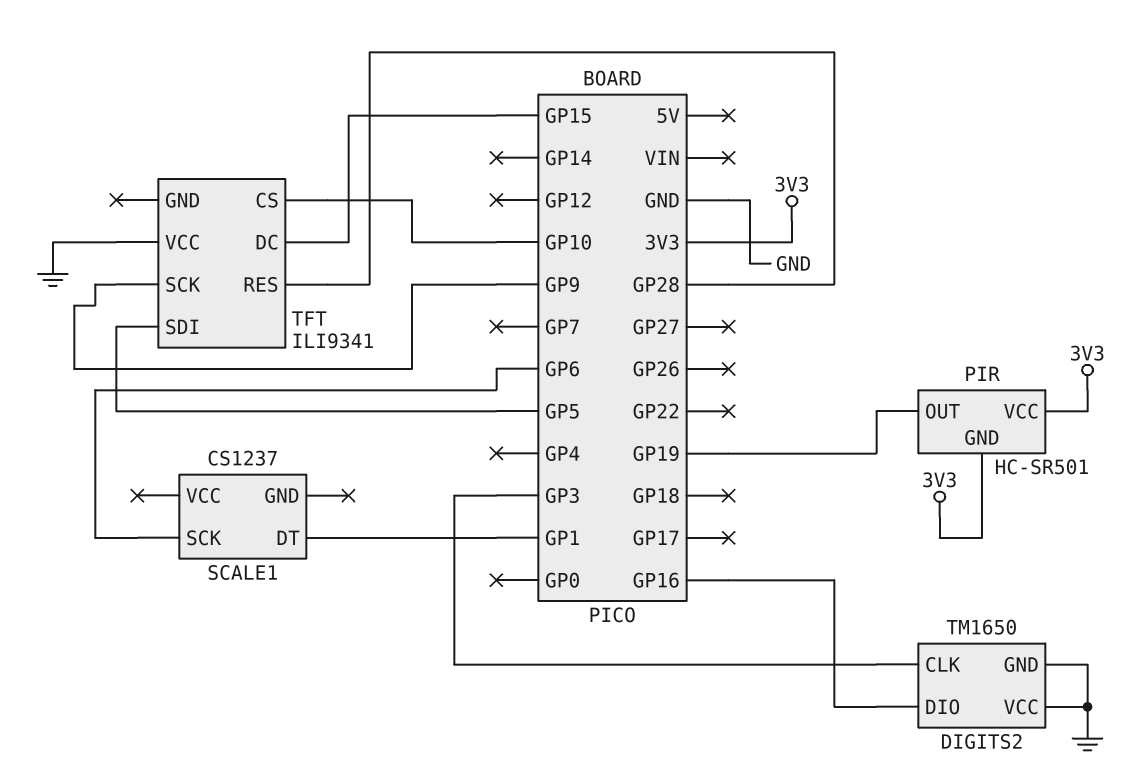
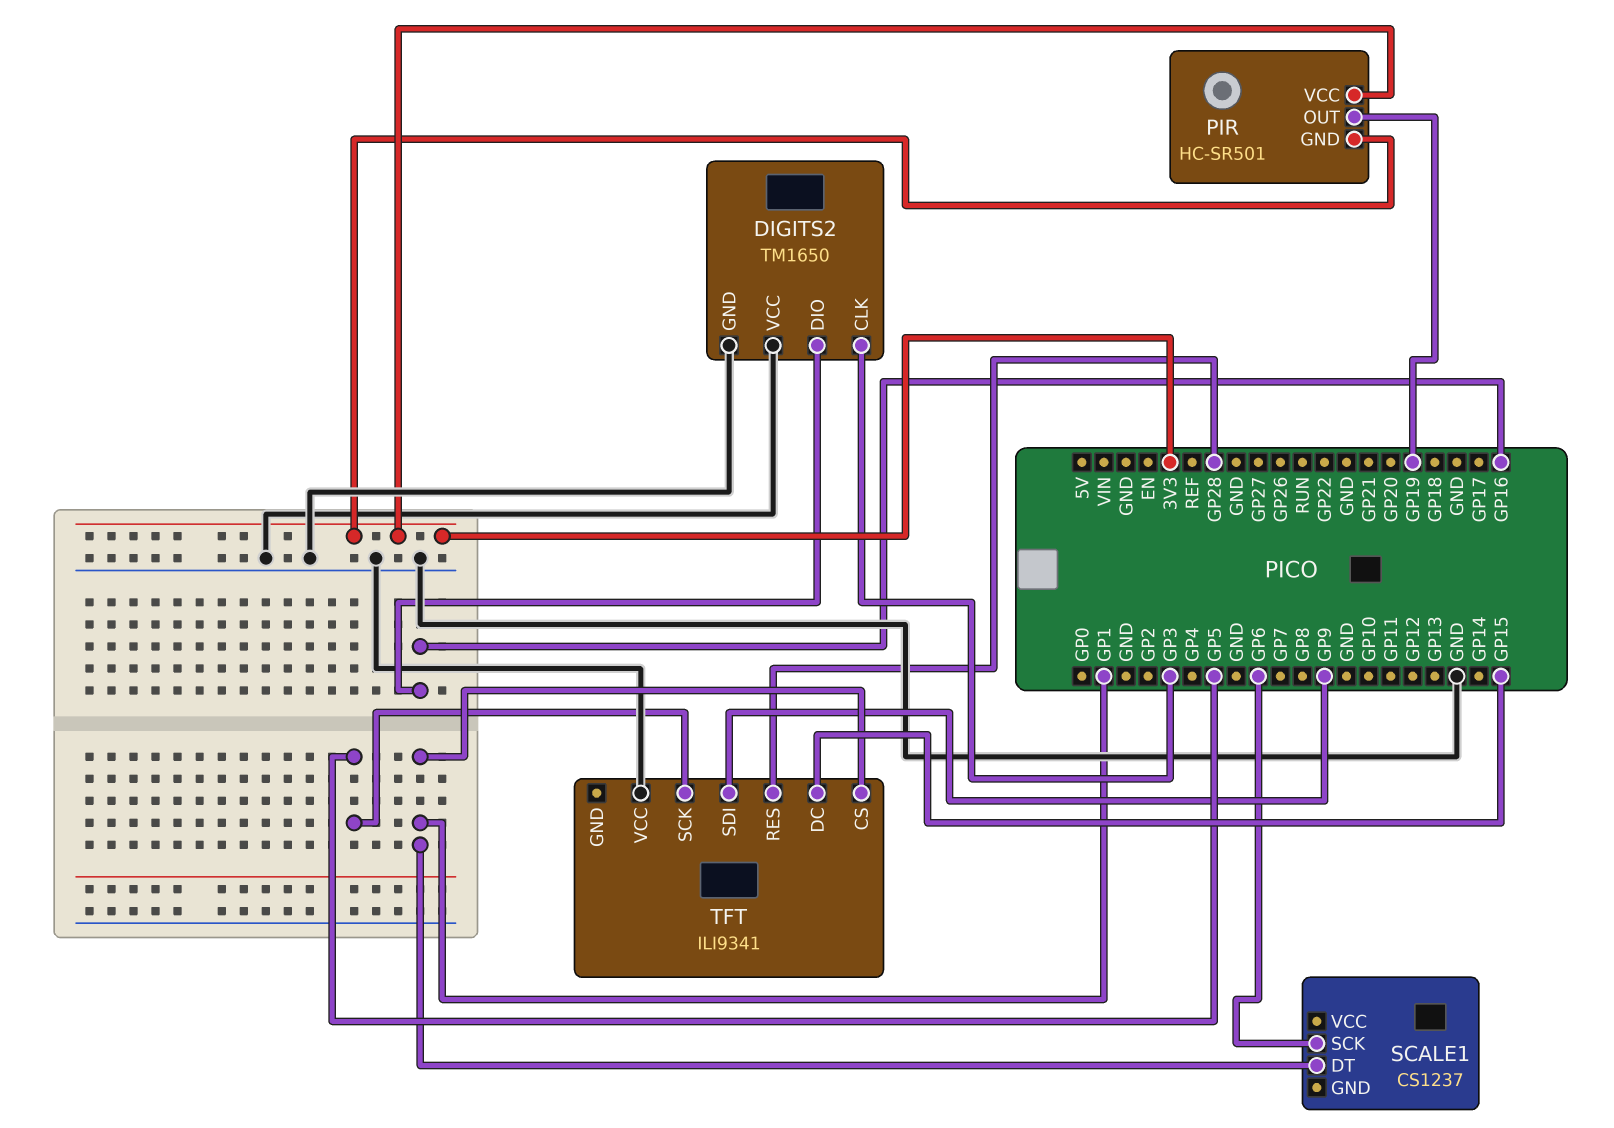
TFT pin CS: GP10 -> GP1
TFT pin SCK: GP9 -> GP5
TFT pin SDI: GP5 -> GP9

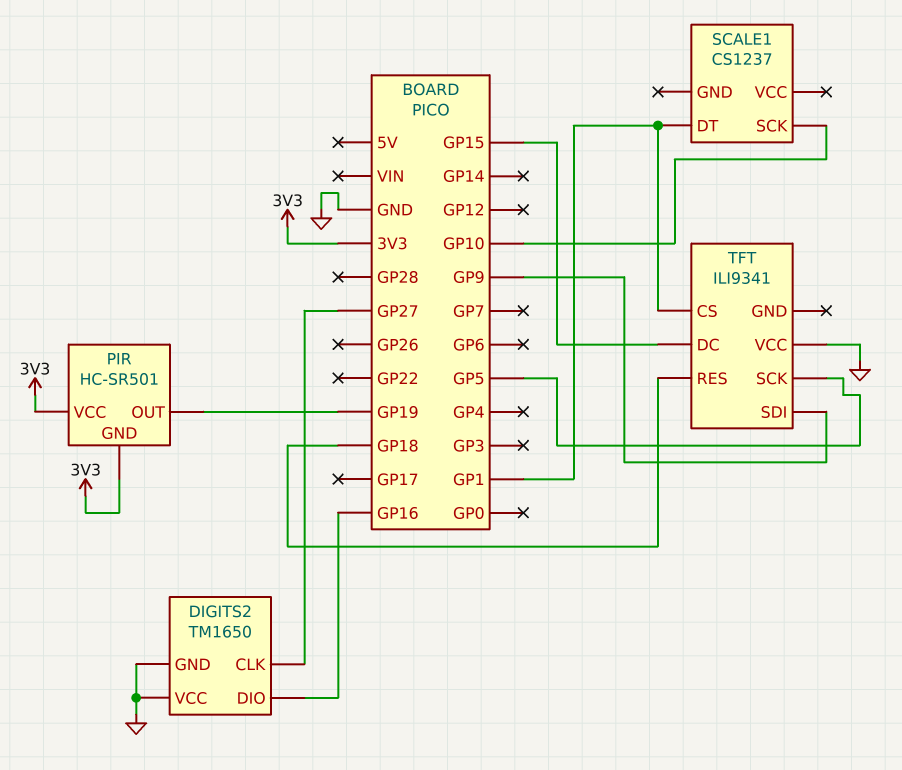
DIGITS2 pin CLK: GP3 -> GP27
SCALE1 pin SCK: GP6 -> GP10
TFT pin RES: GP28 -> GP18

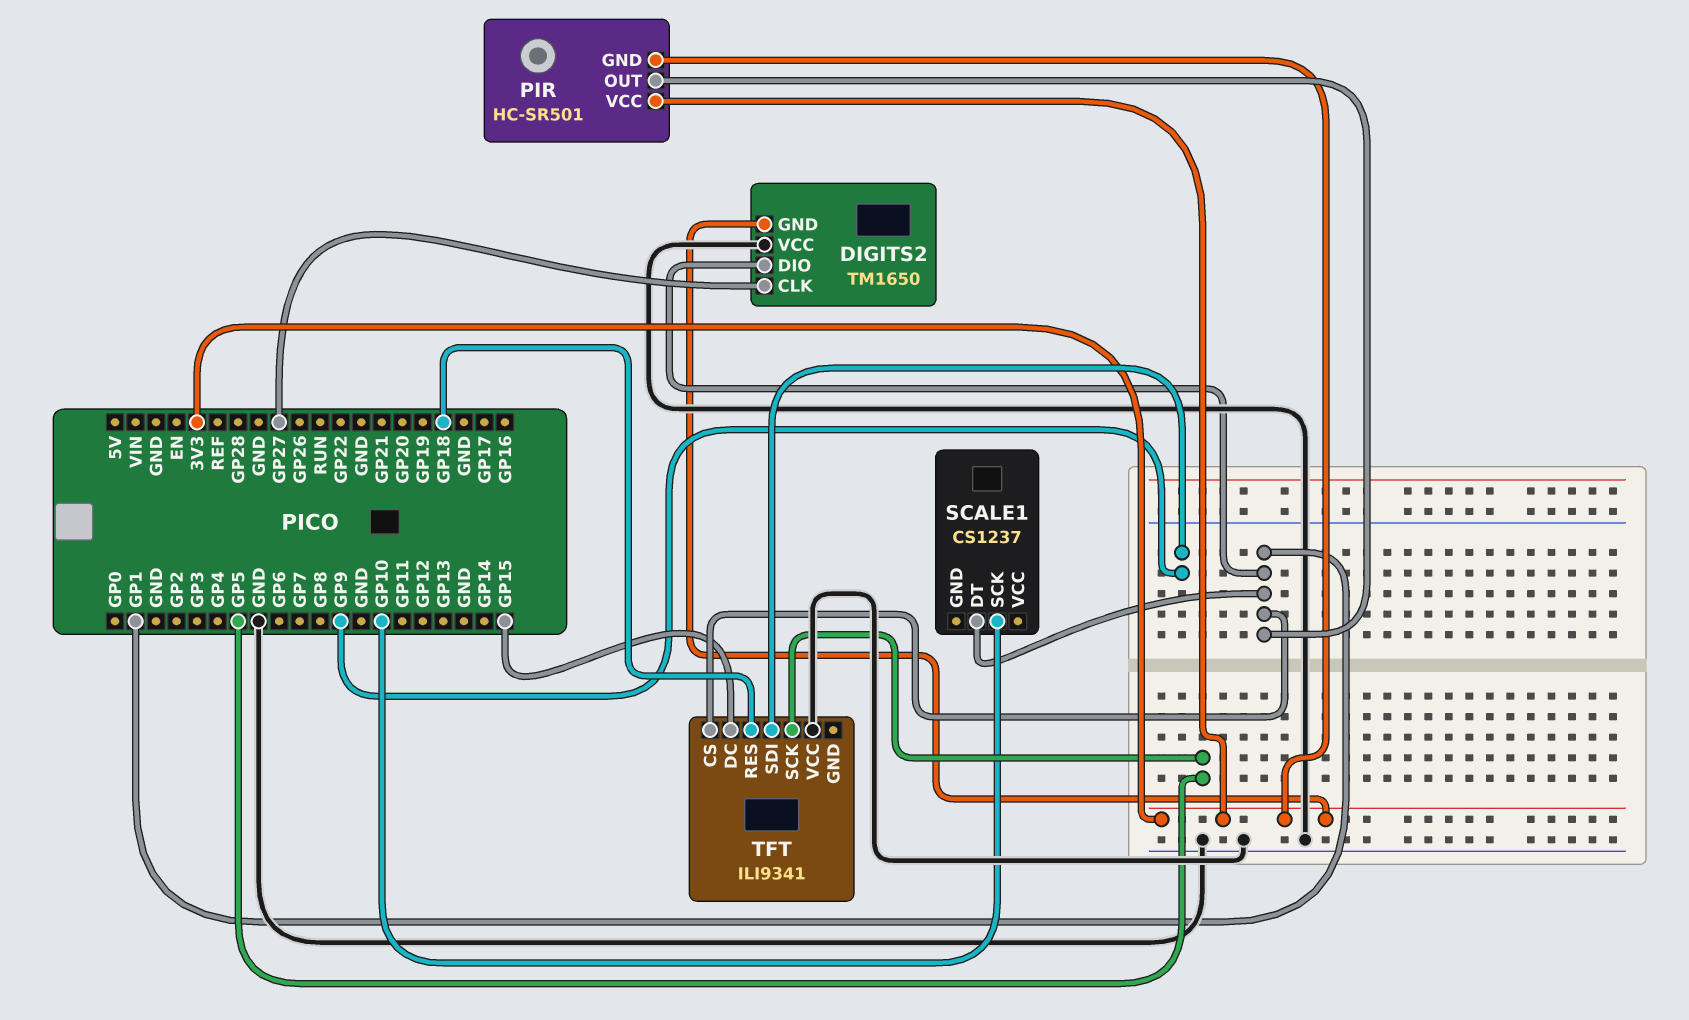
DIGITS2 pin DIO: GP16 -> GP1
DIGITS2 pin GND: GND -> 3V3
PIR pin OUT: GP19 -> GP1

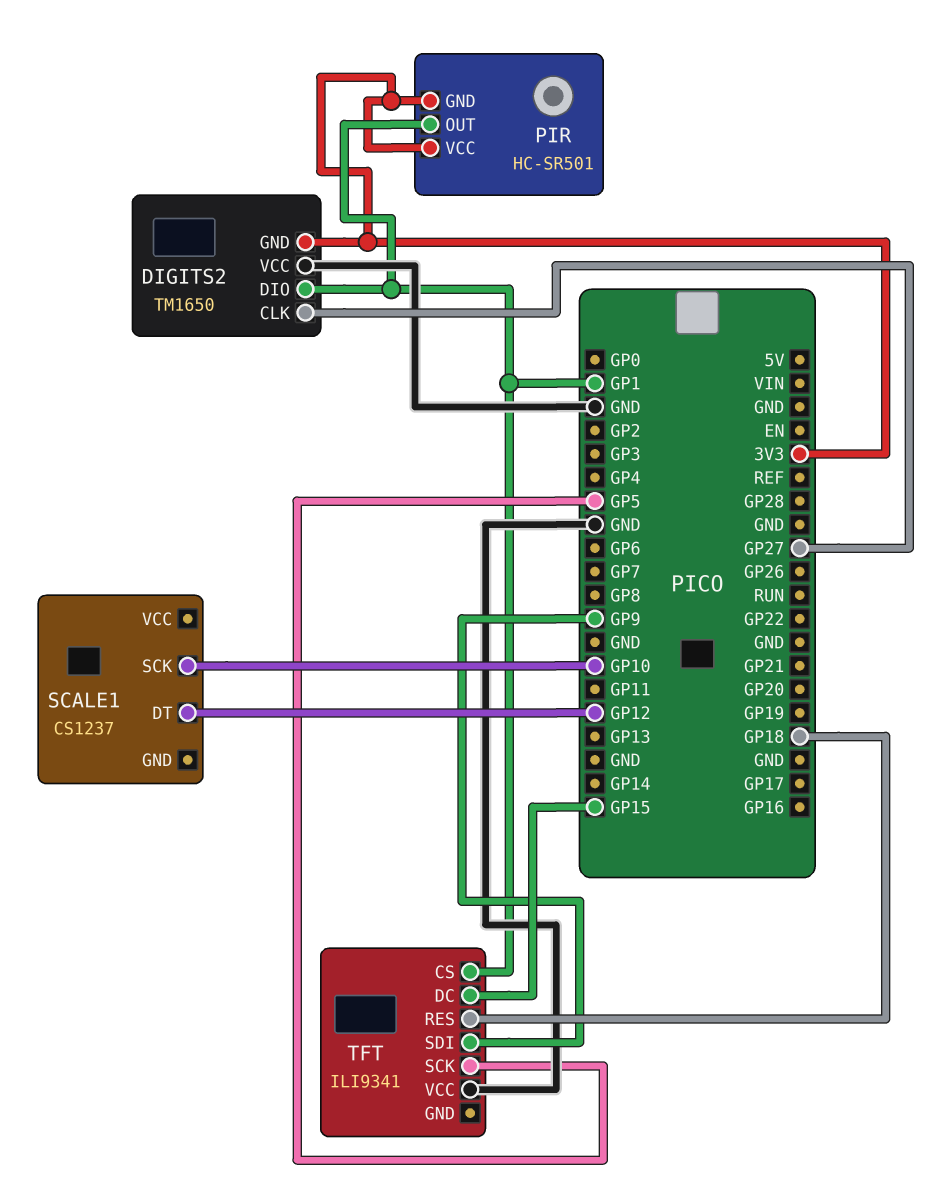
SCALE1 pin DT: GP1 -> GP12

